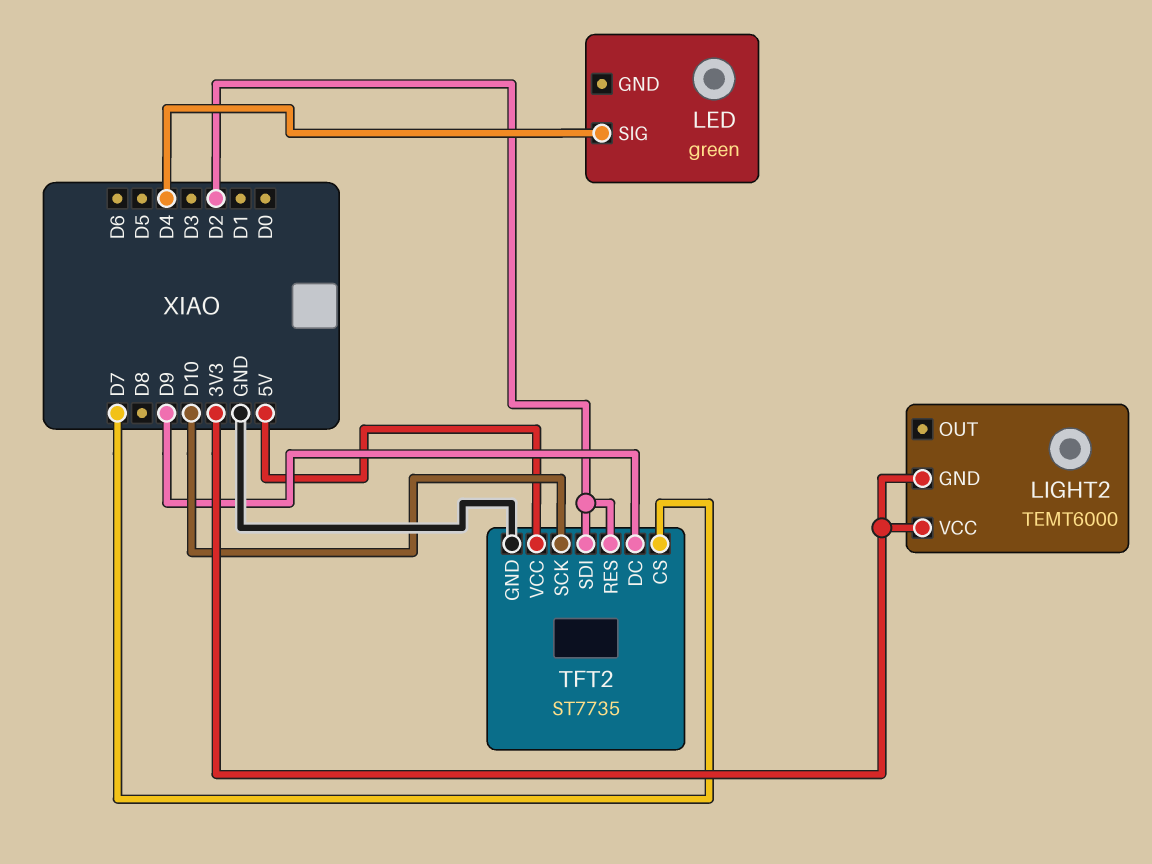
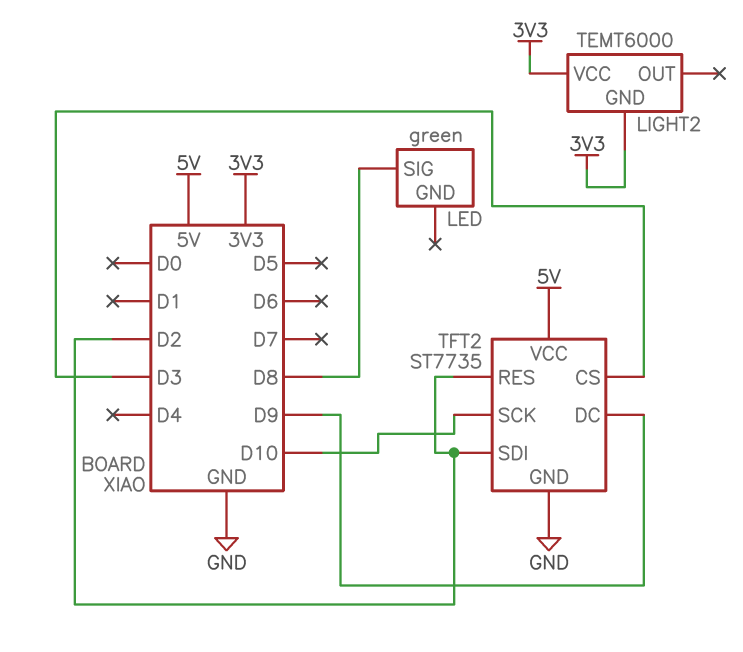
LED pin SIG: D4 -> D8
TFT2 pin CS: D7 -> D3

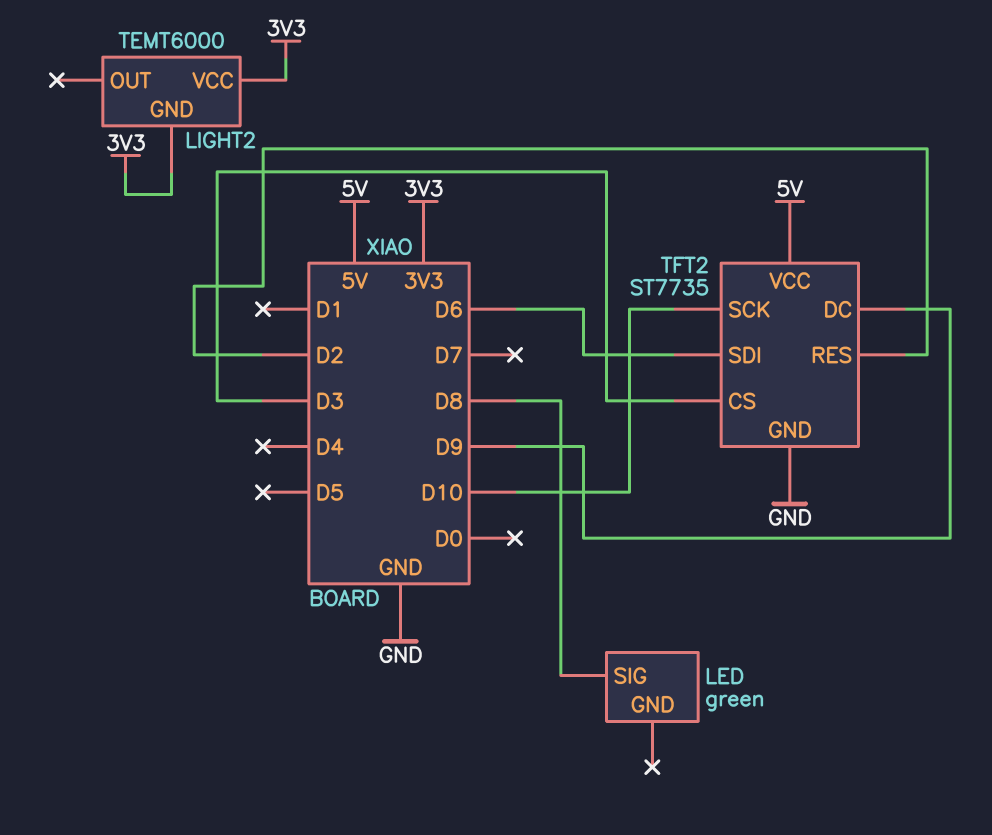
TFT2 pin SDI: D2 -> D6

